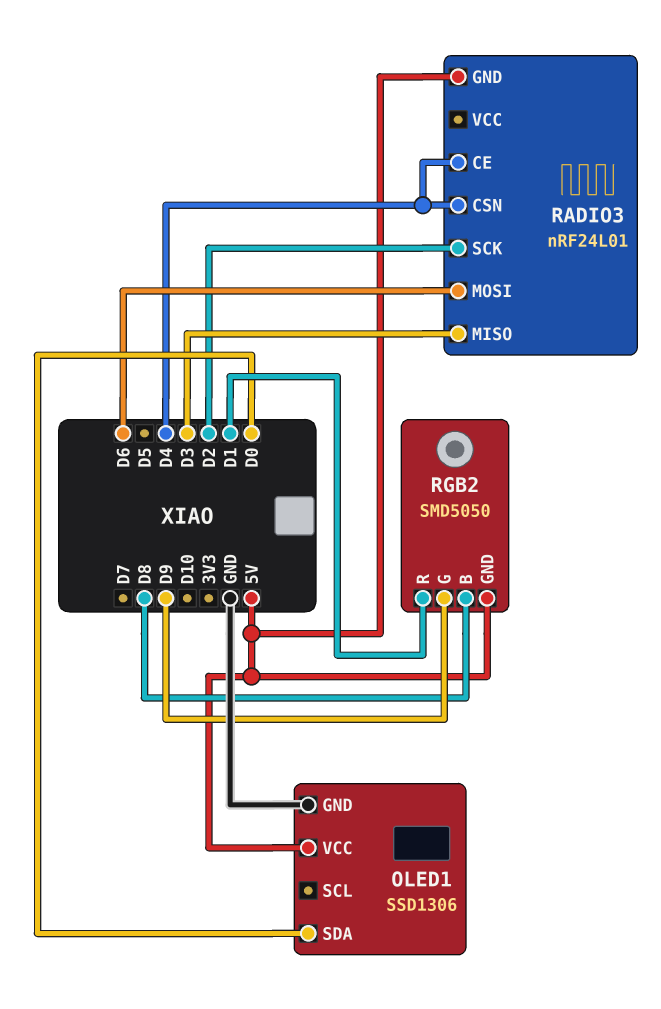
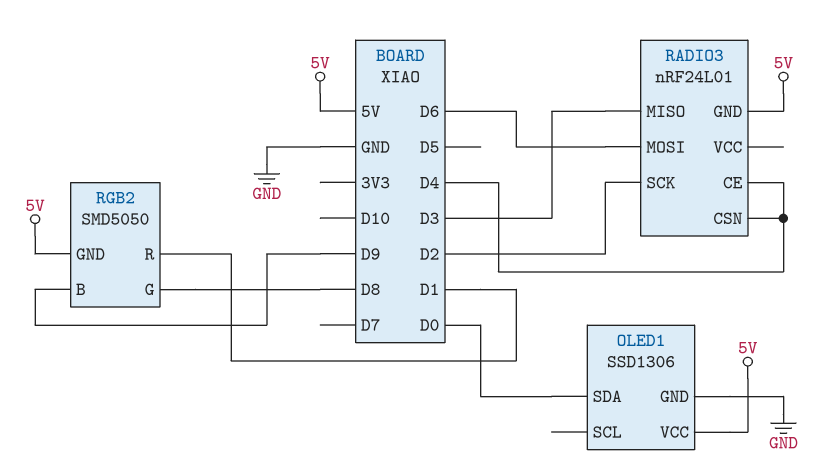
RGB2 pin B: D8 -> D9
RGB2 pin G: D9 -> D8

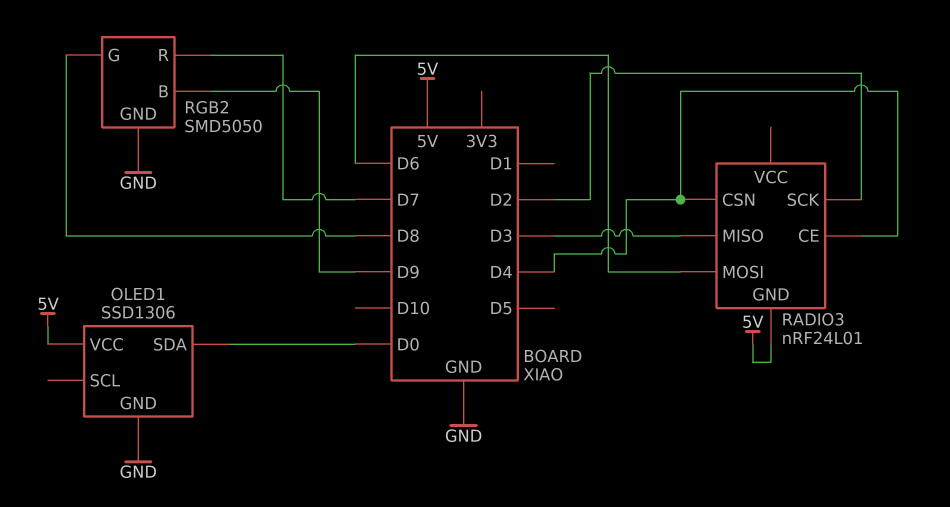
RGB2 pin GND: 5V -> GND
RGB2 pin R: D1 -> D7

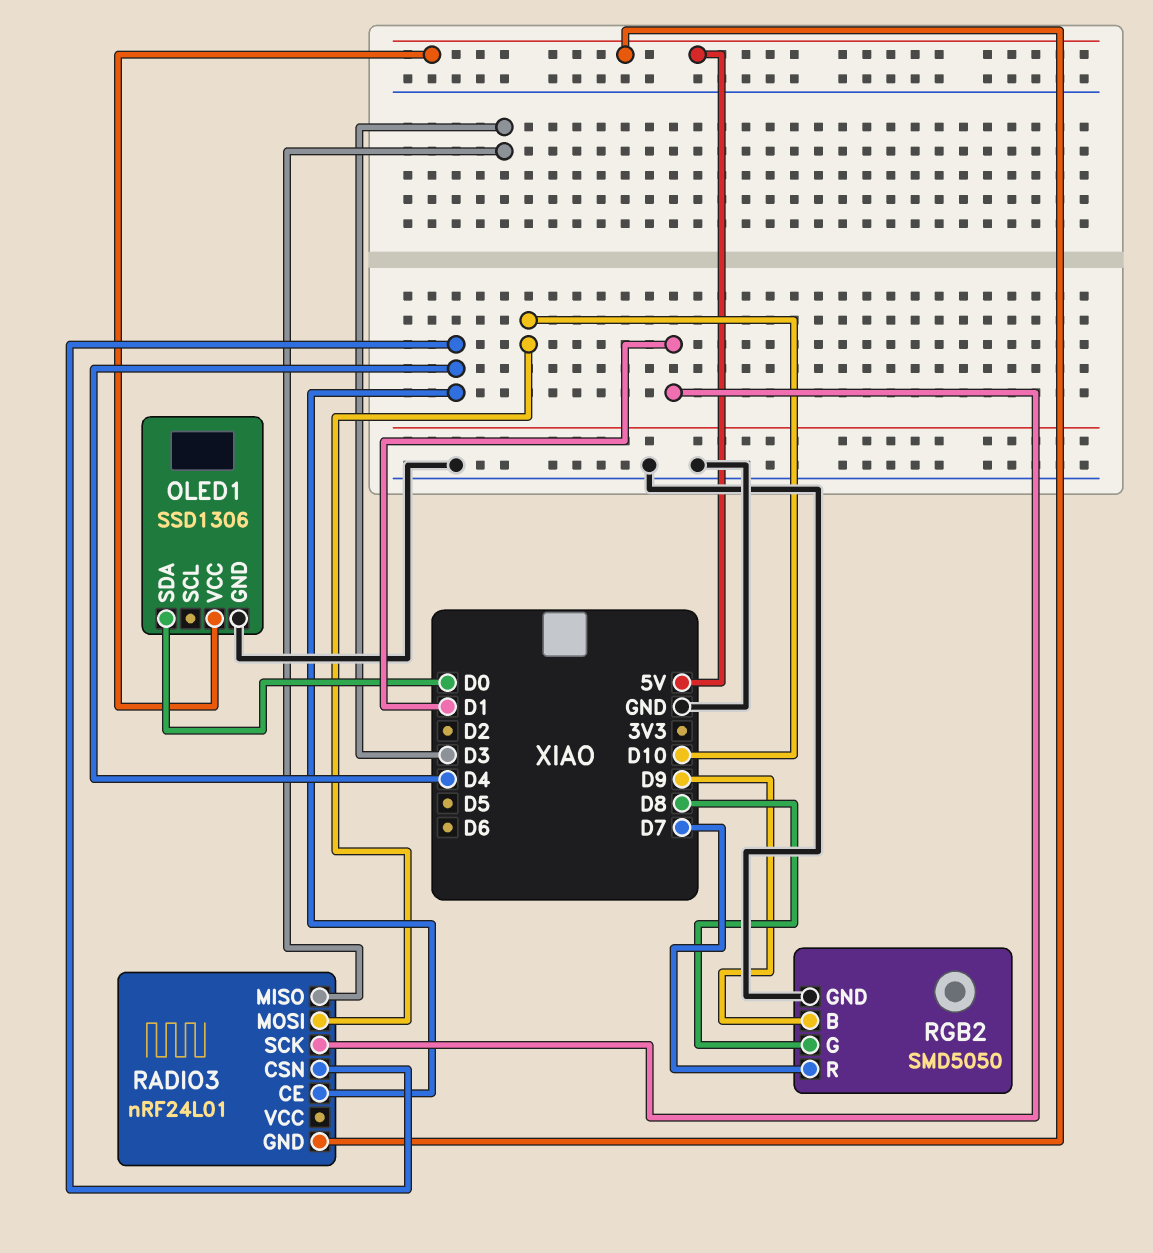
RADIO3 pin MOSI: D6 -> D10
RADIO3 pin SCK: D2 -> D1

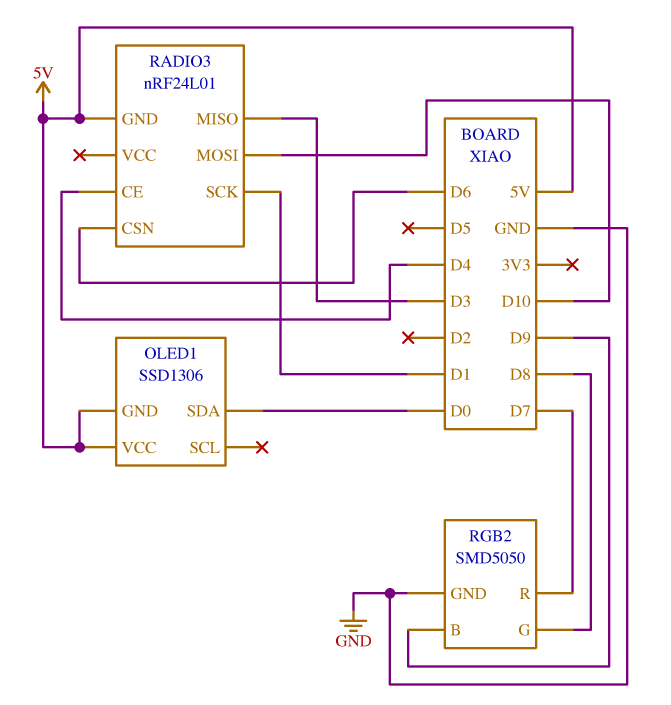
OLED1 pin GND: GND -> 5V
RADIO3 pin CSN: D4 -> D6

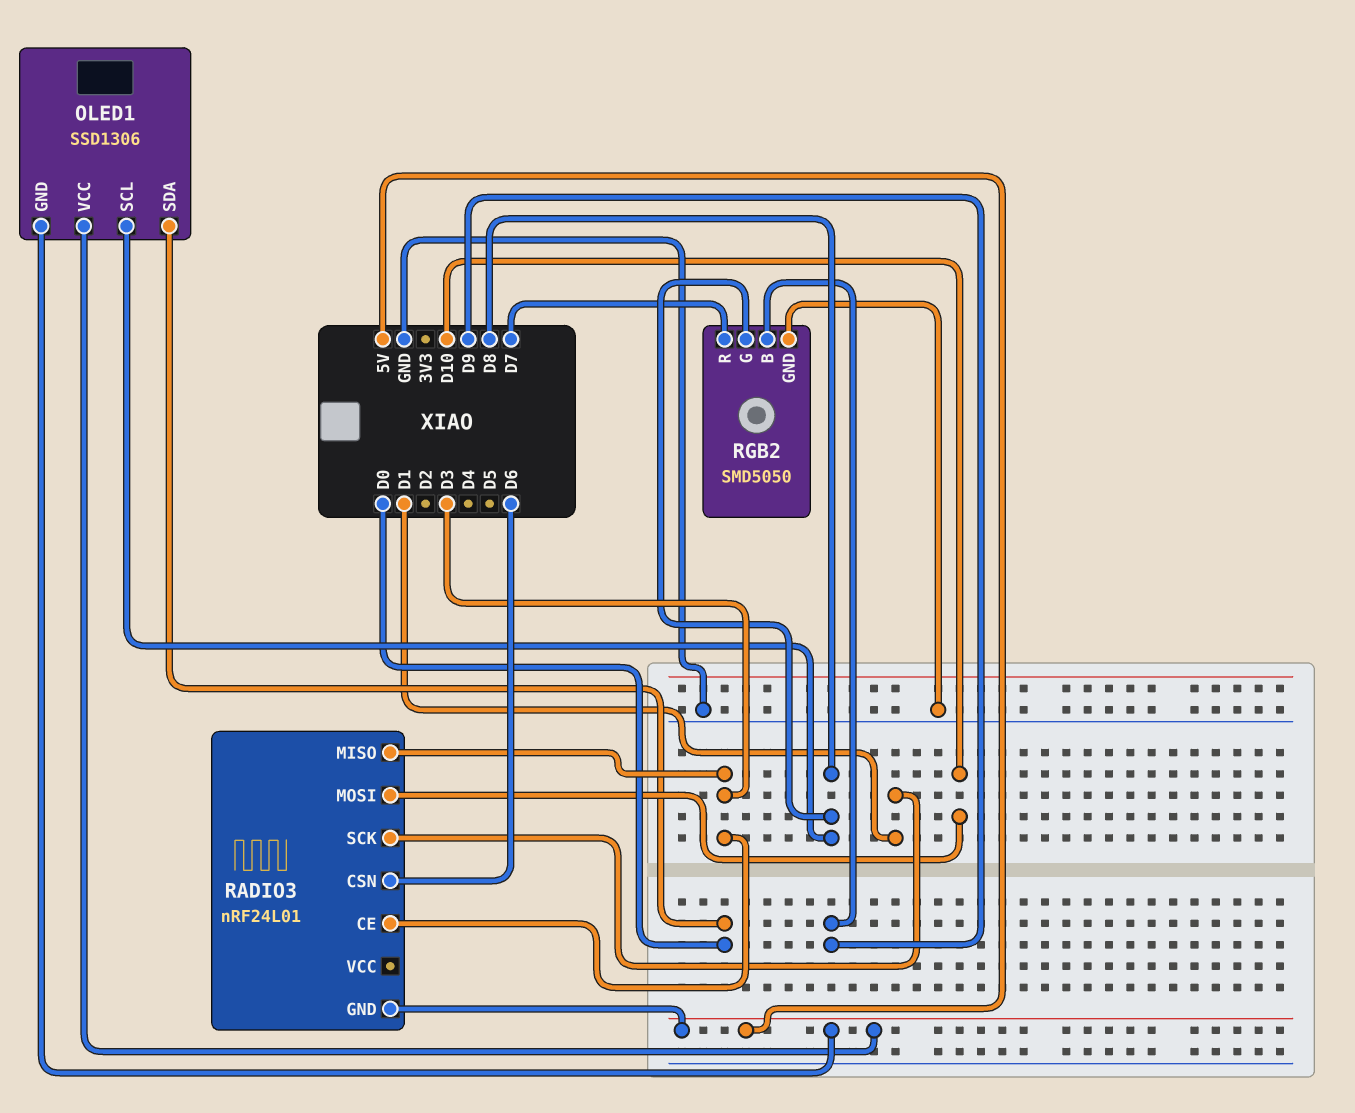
OLED1 pin SCL: none -> D8
RADIO3 pin CE: D4 -> D3

